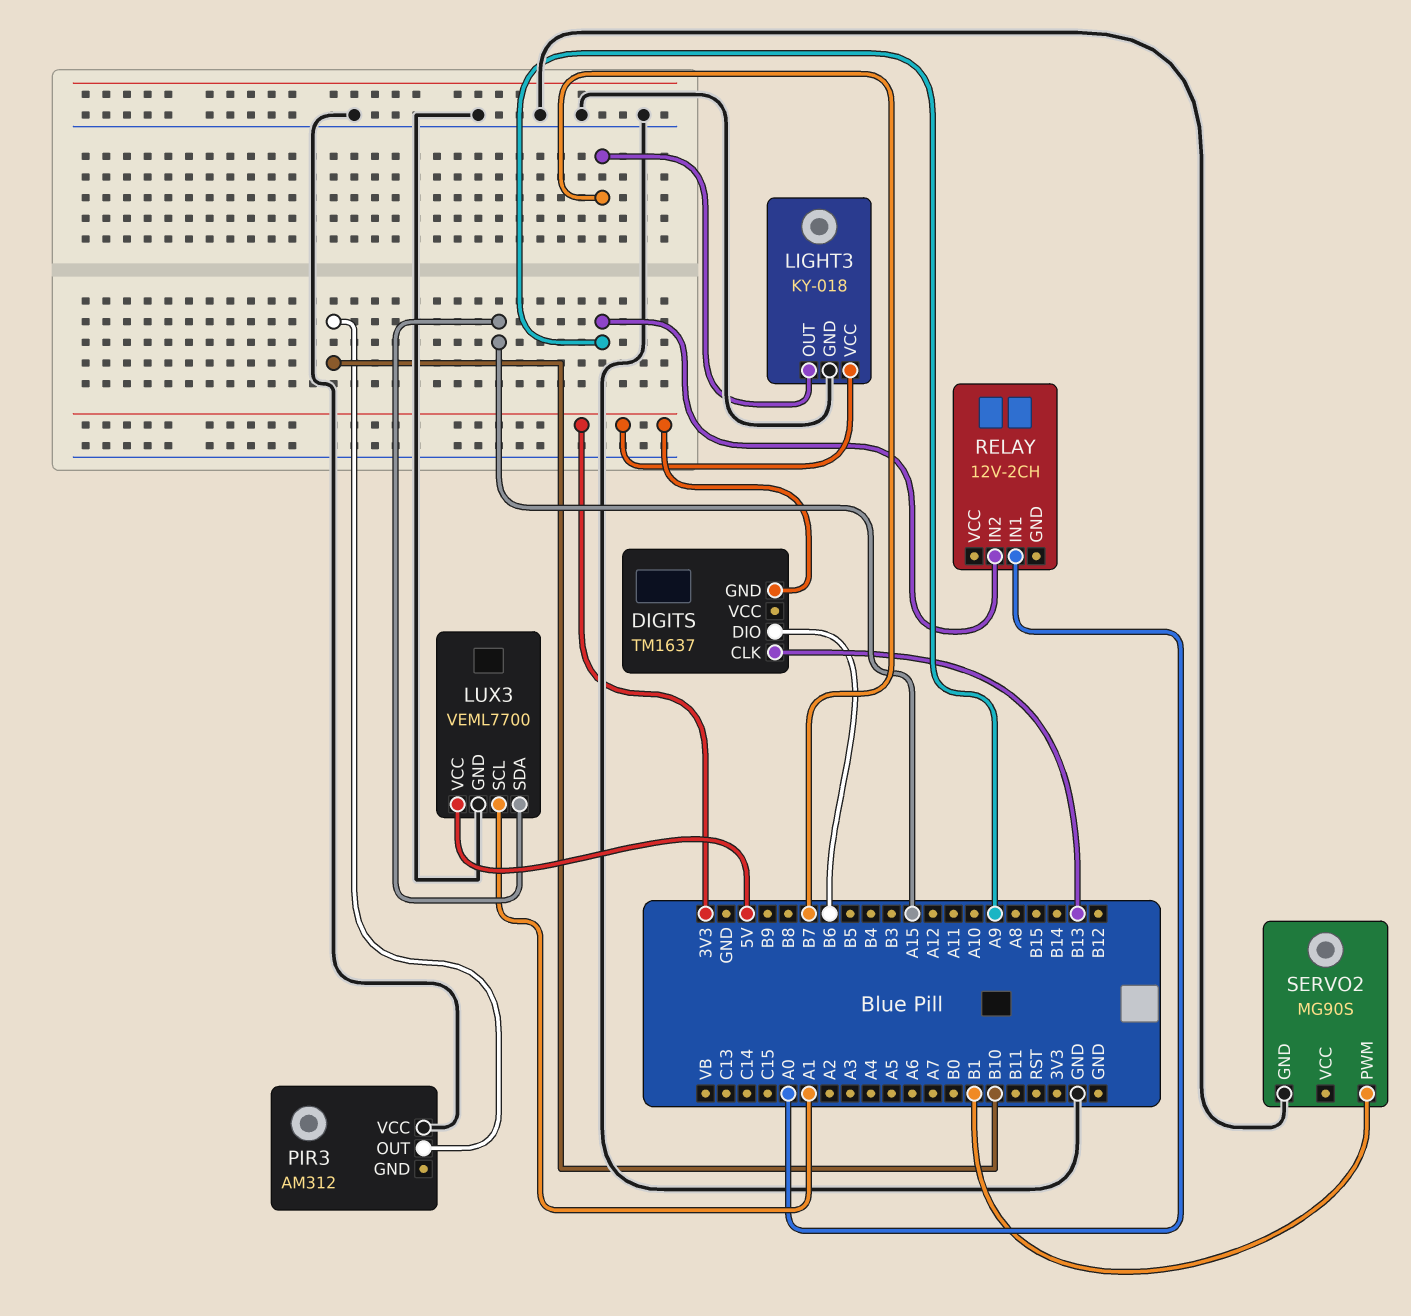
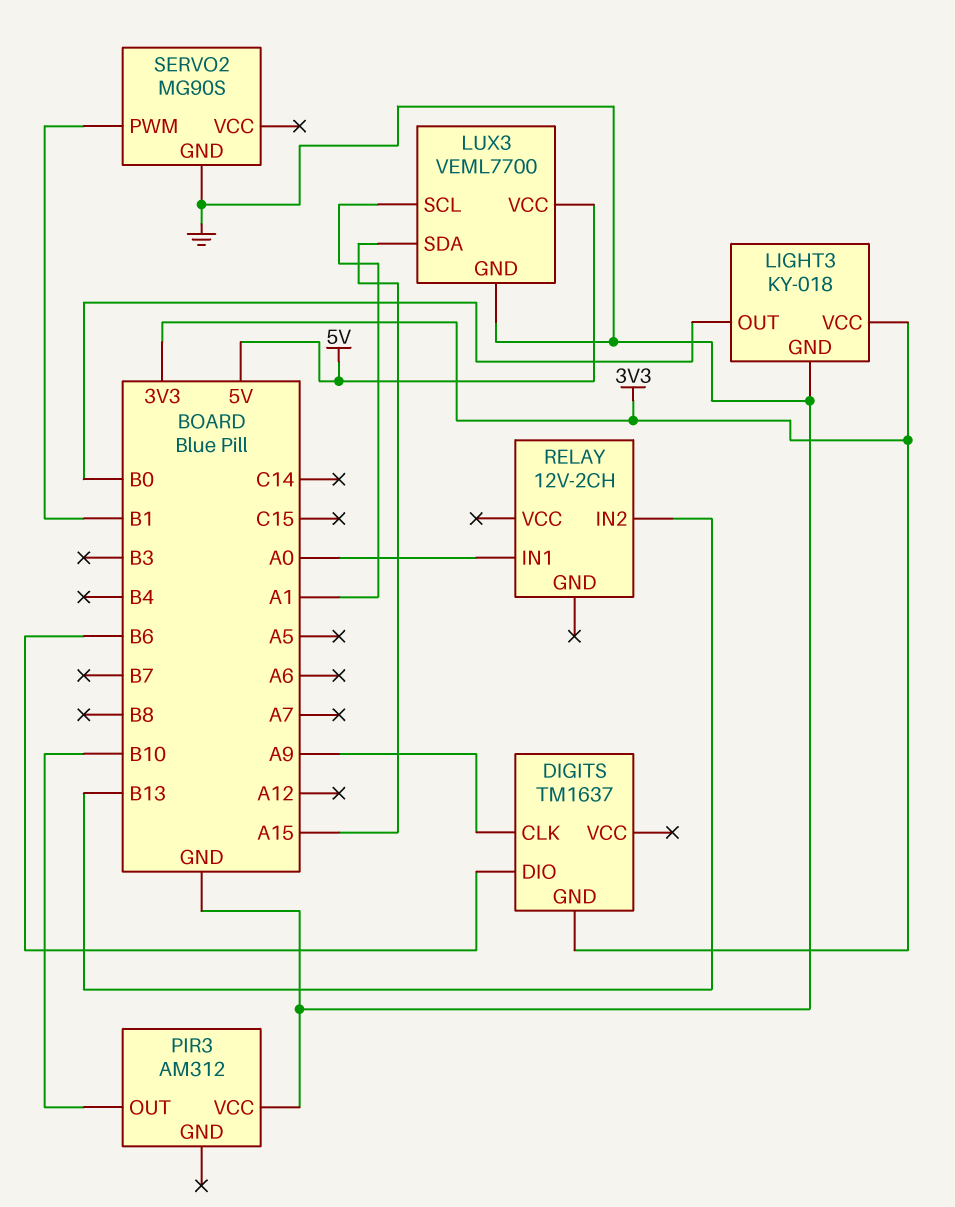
DIGITS pin CLK: B13 -> A9
LIGHT3 pin OUT: B7 -> B0
RELAY pin IN2: A9 -> B13

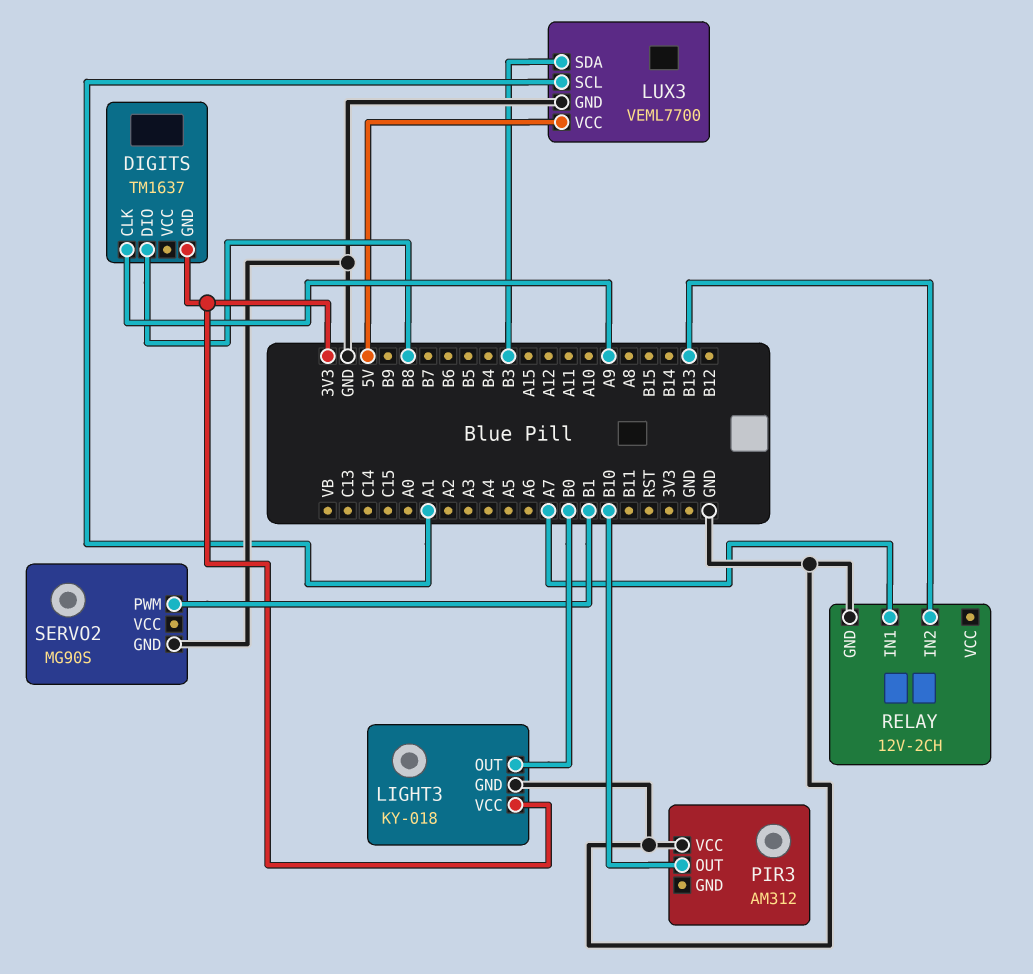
DIGITS pin DIO: B6 -> B8
LUX3 pin SDA: A15 -> B3
RELAY pin GND: none -> GND
RELAY pin IN1: A0 -> A7

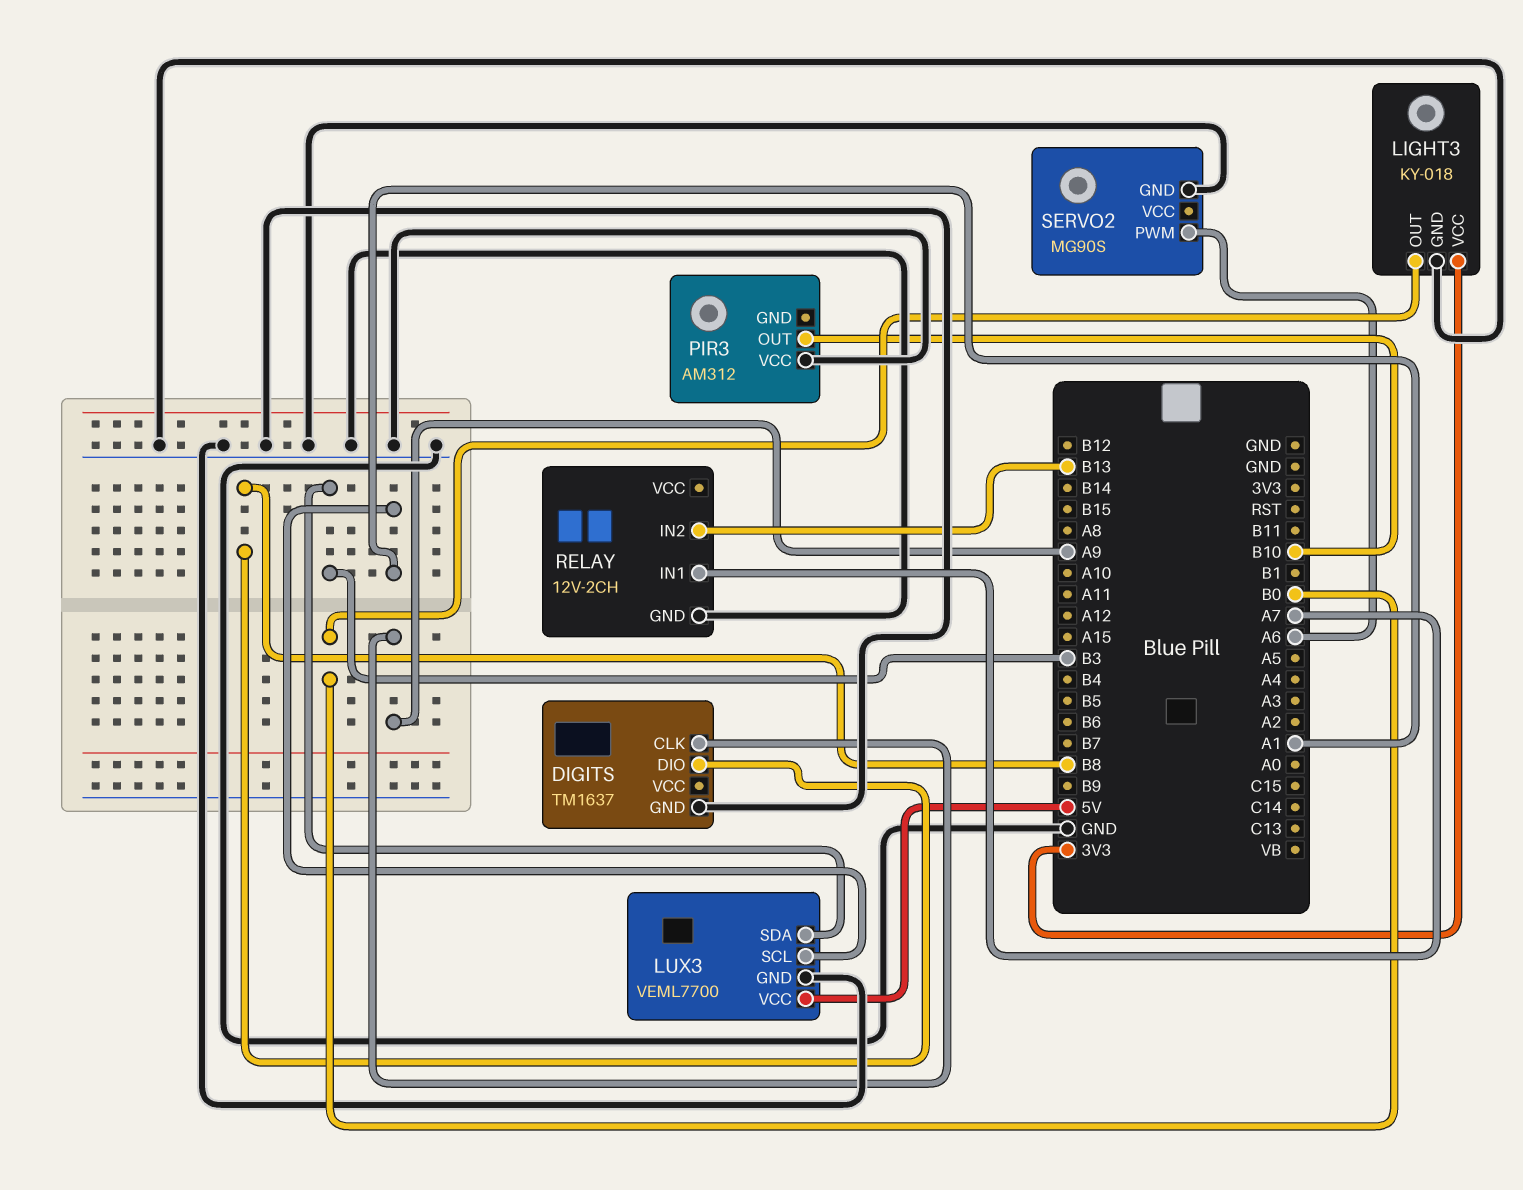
DIGITS pin GND: 3V3 -> GND
SERVO2 pin PWM: B1 -> A6

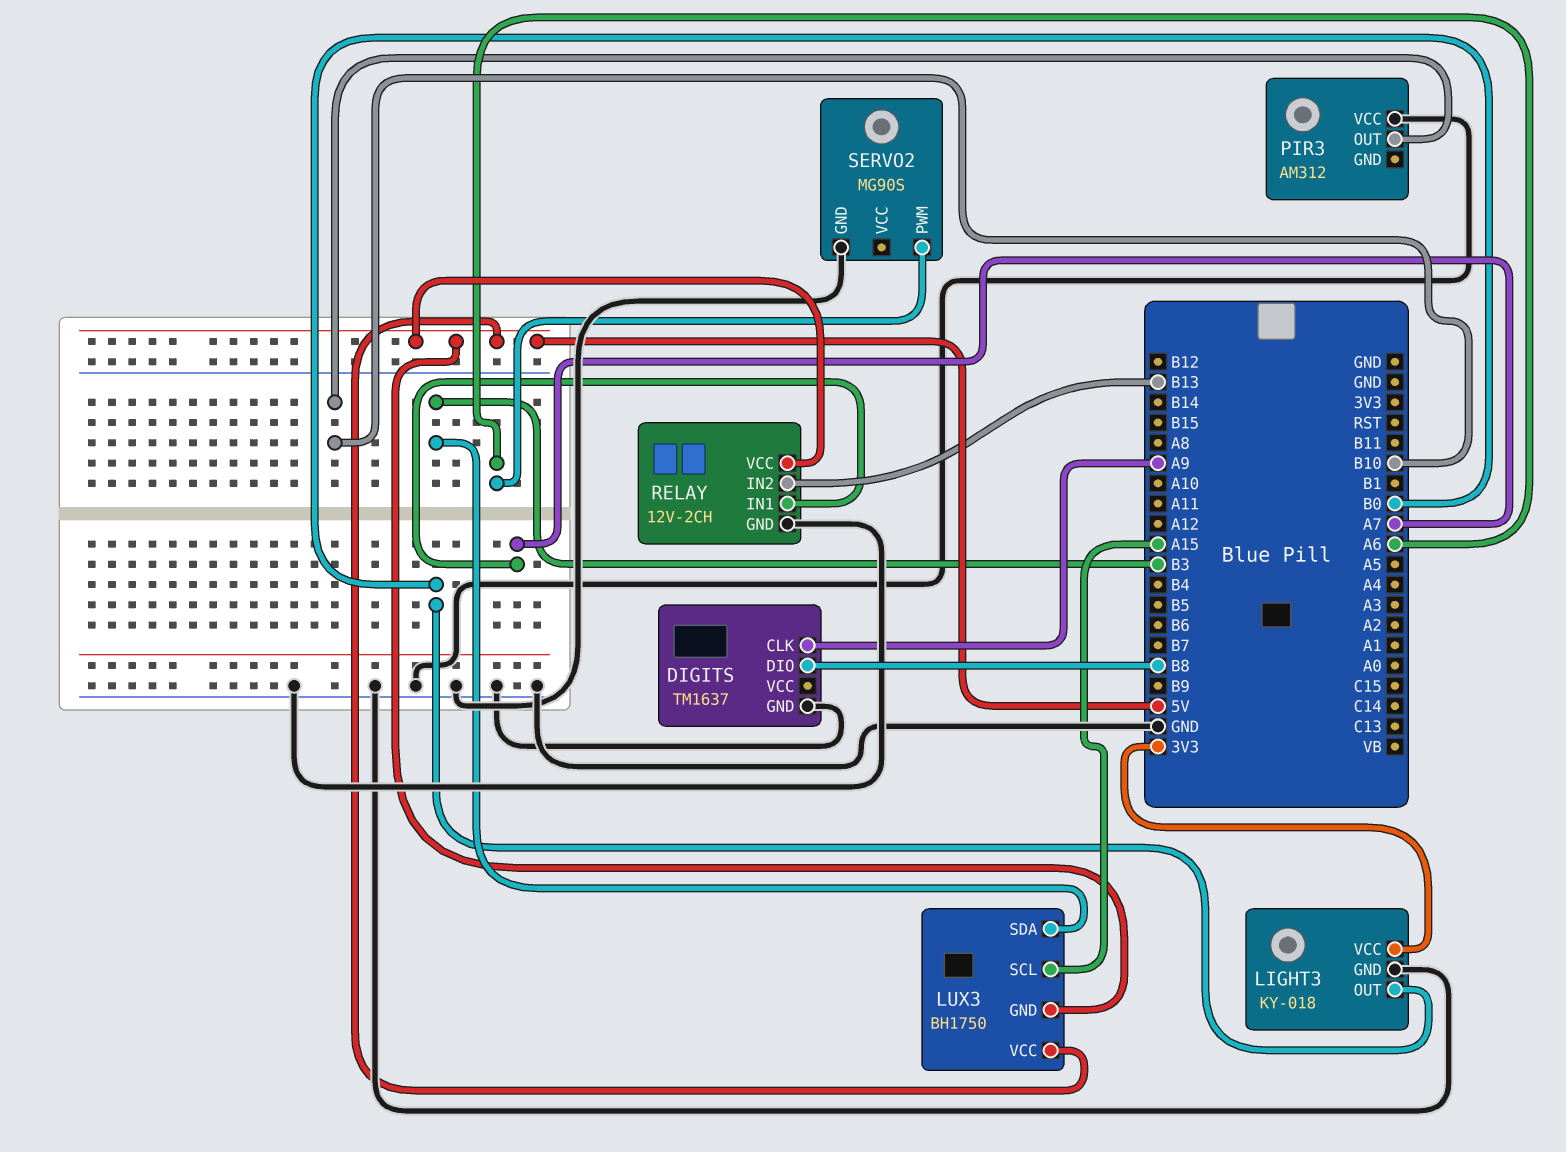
LUX3: VEML7700 -> BH1750
LUX3 pin GND: GND -> 5V
LUX3 pin SCL: A1 -> A15
RELAY pin VCC: none -> 5V

